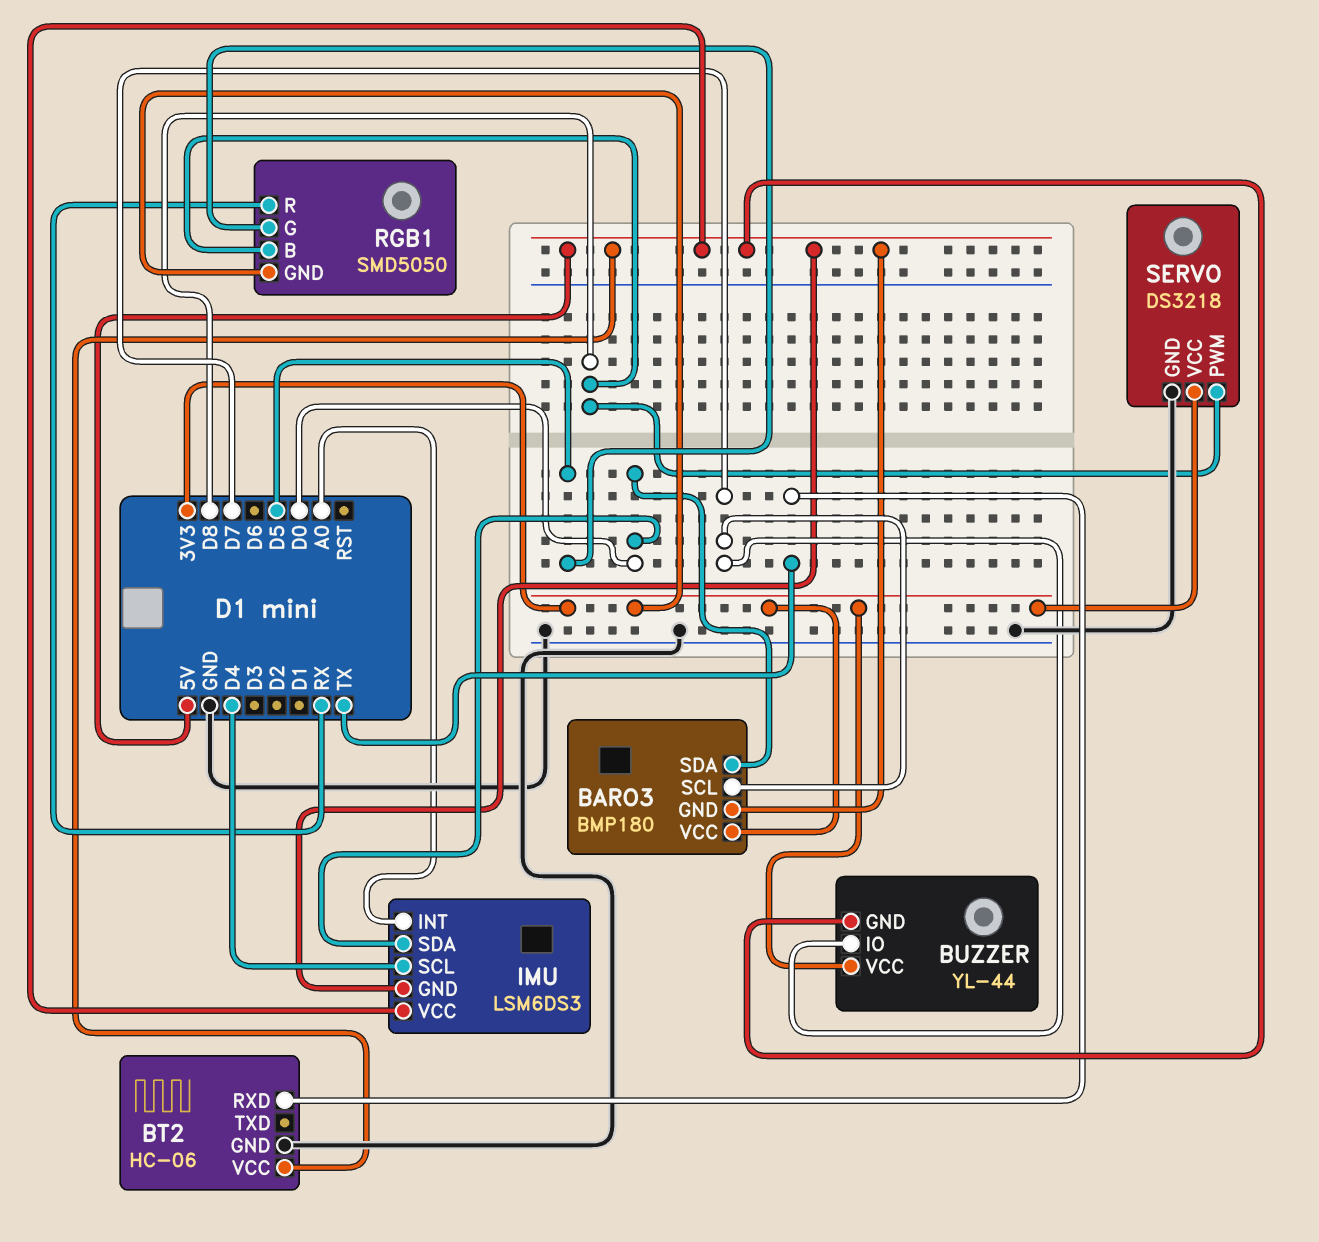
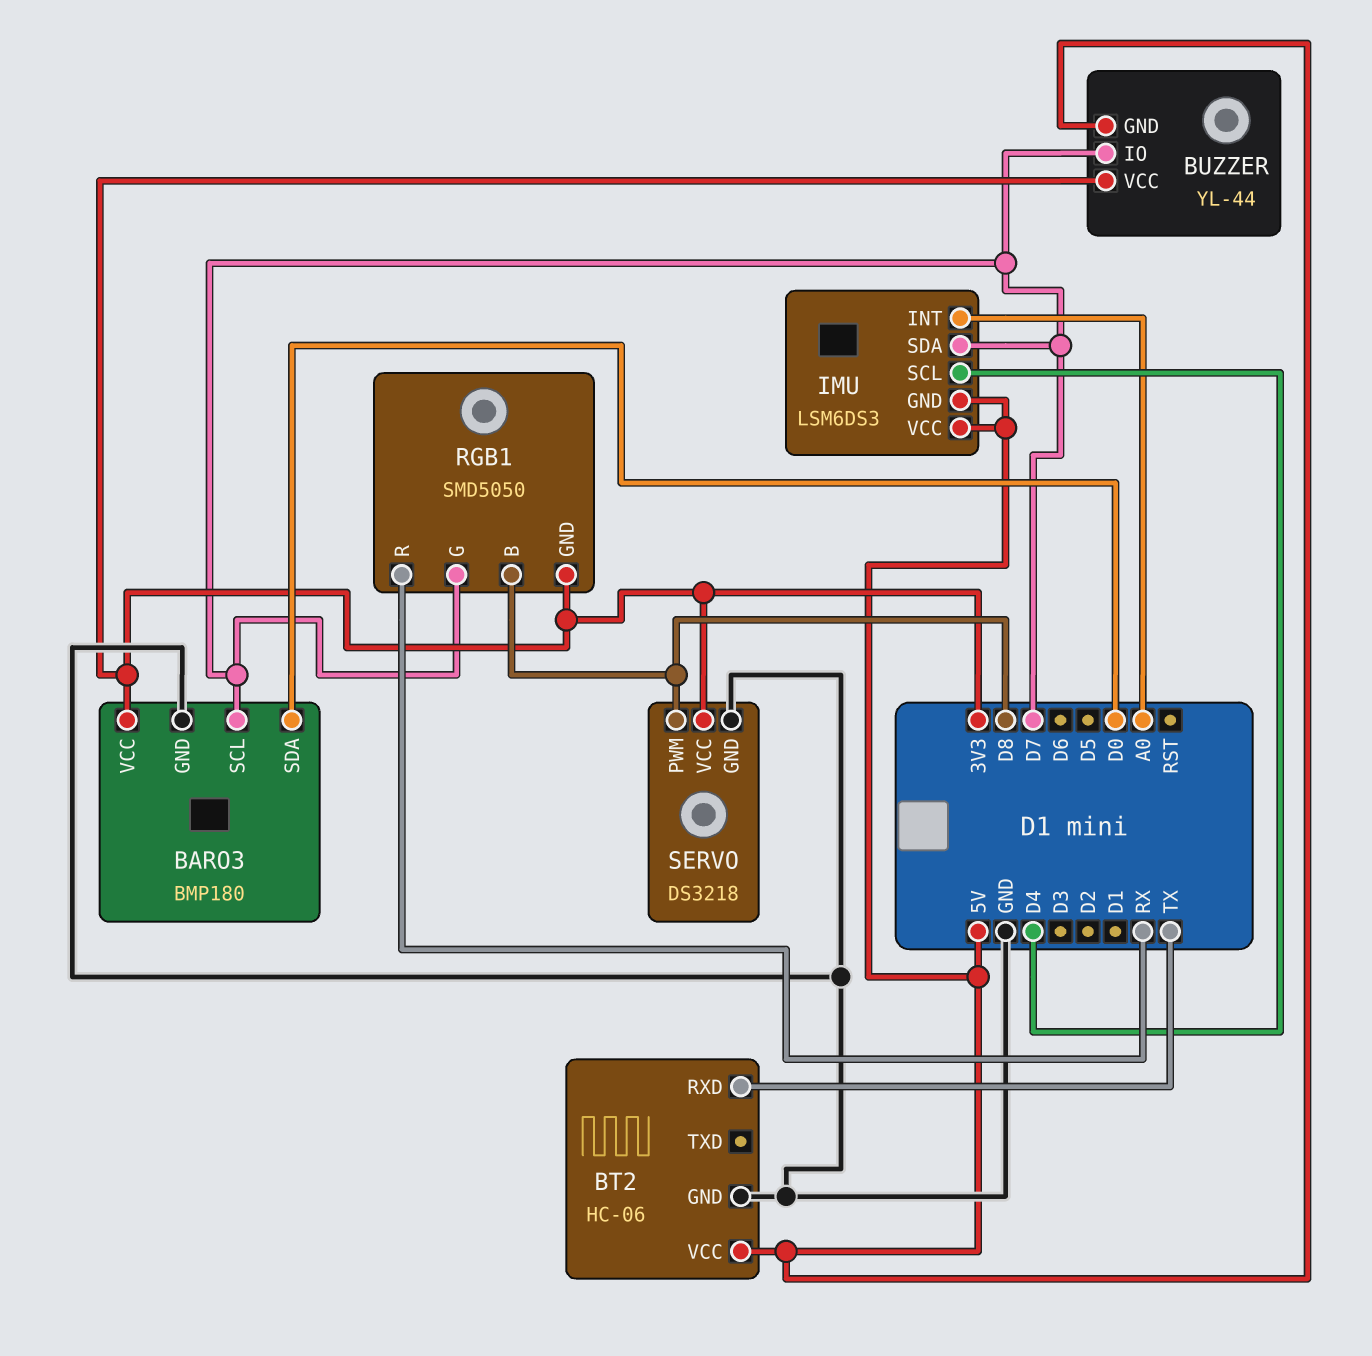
BARO3 pin GND: 5V -> GND
IMU pin SDA: D0 -> D7
RGB1 pin G: D5 -> D7

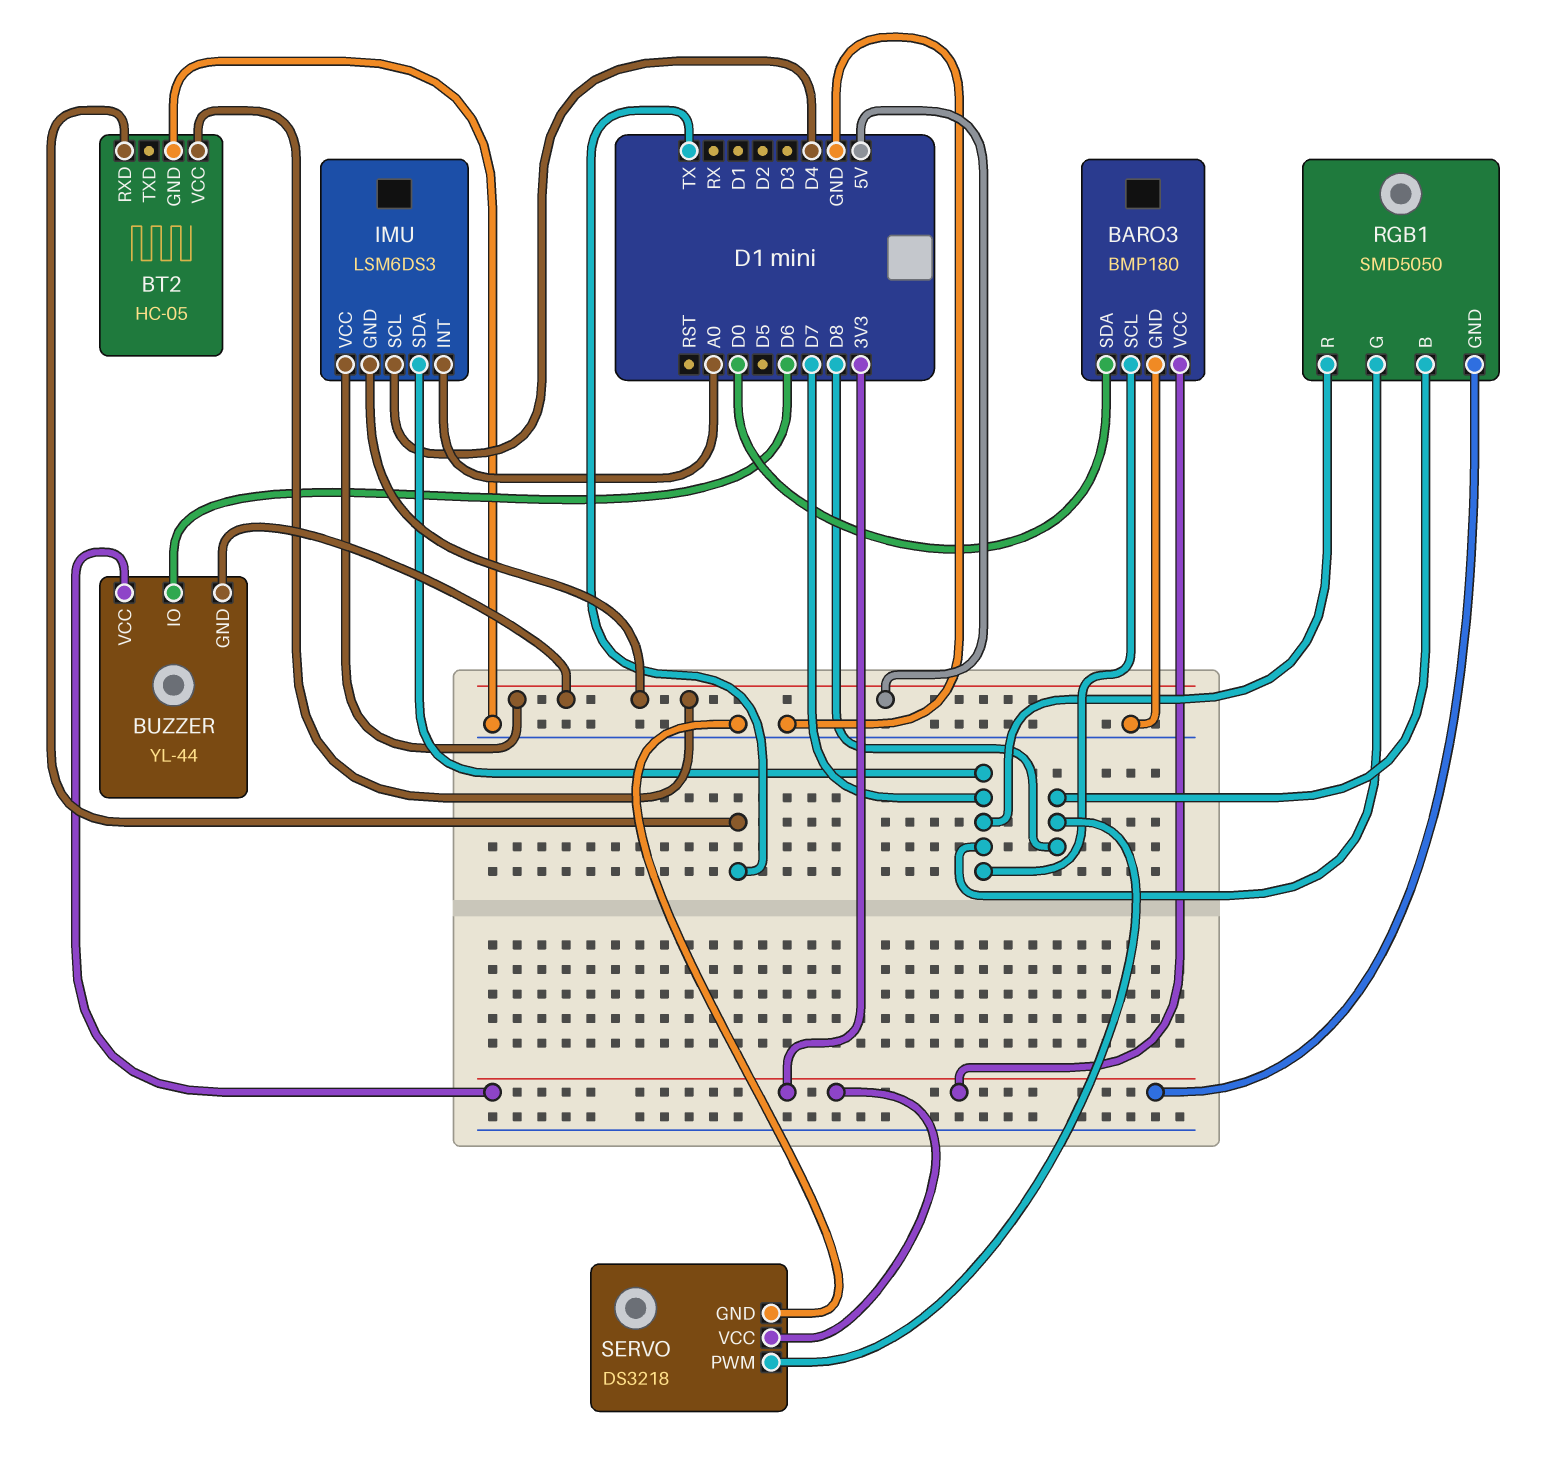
BT2: HC-06 -> HC-05
BUZZER pin IO: D7 -> D6
RGB1 pin R: RX -> D7

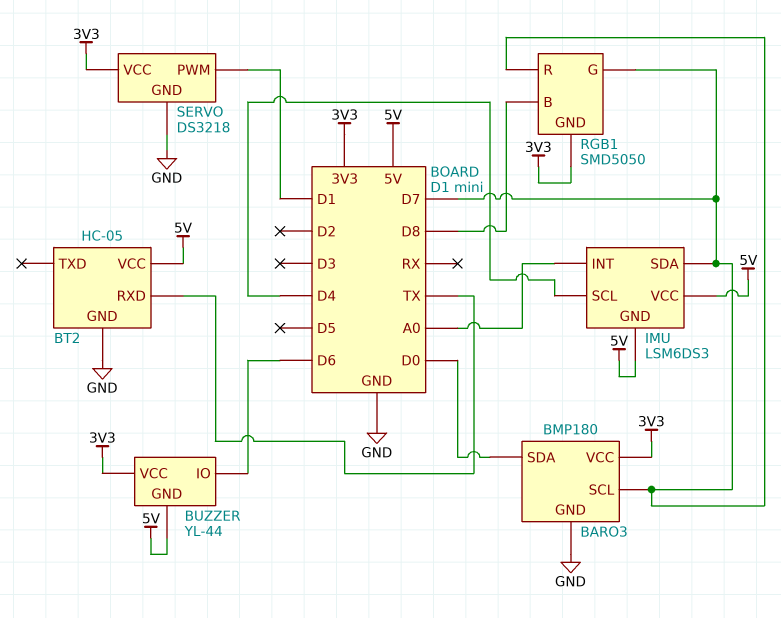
SERVO pin PWM: D8 -> D1

